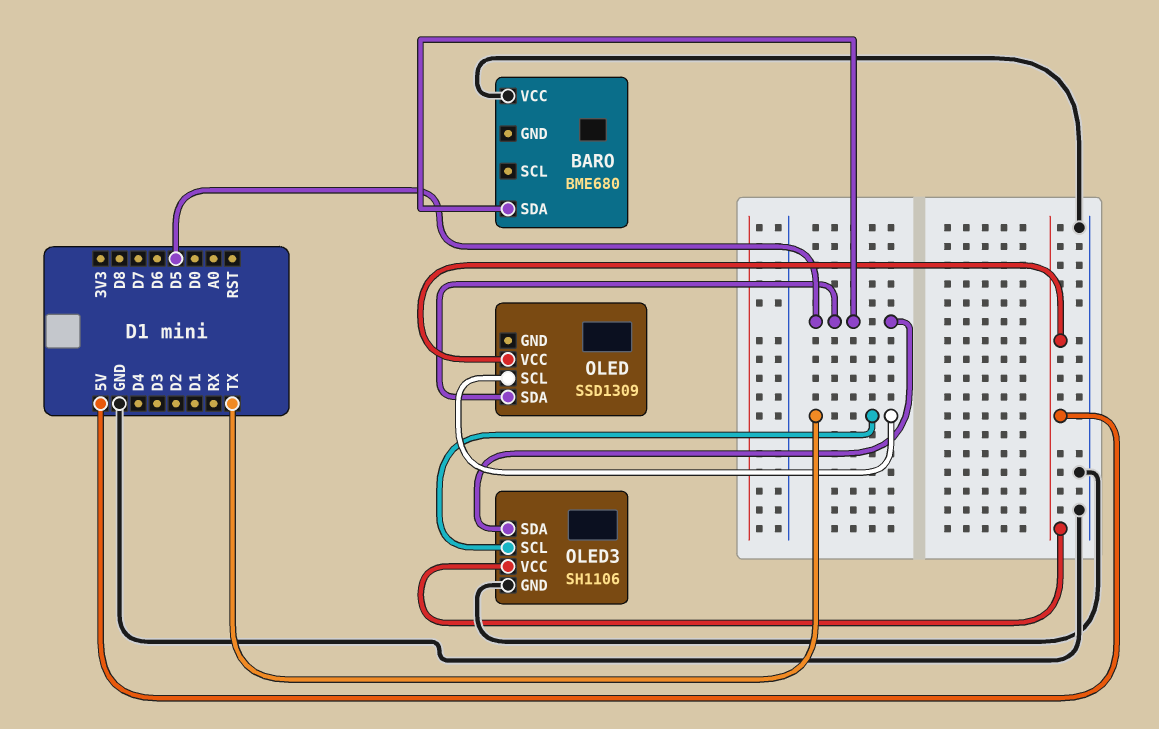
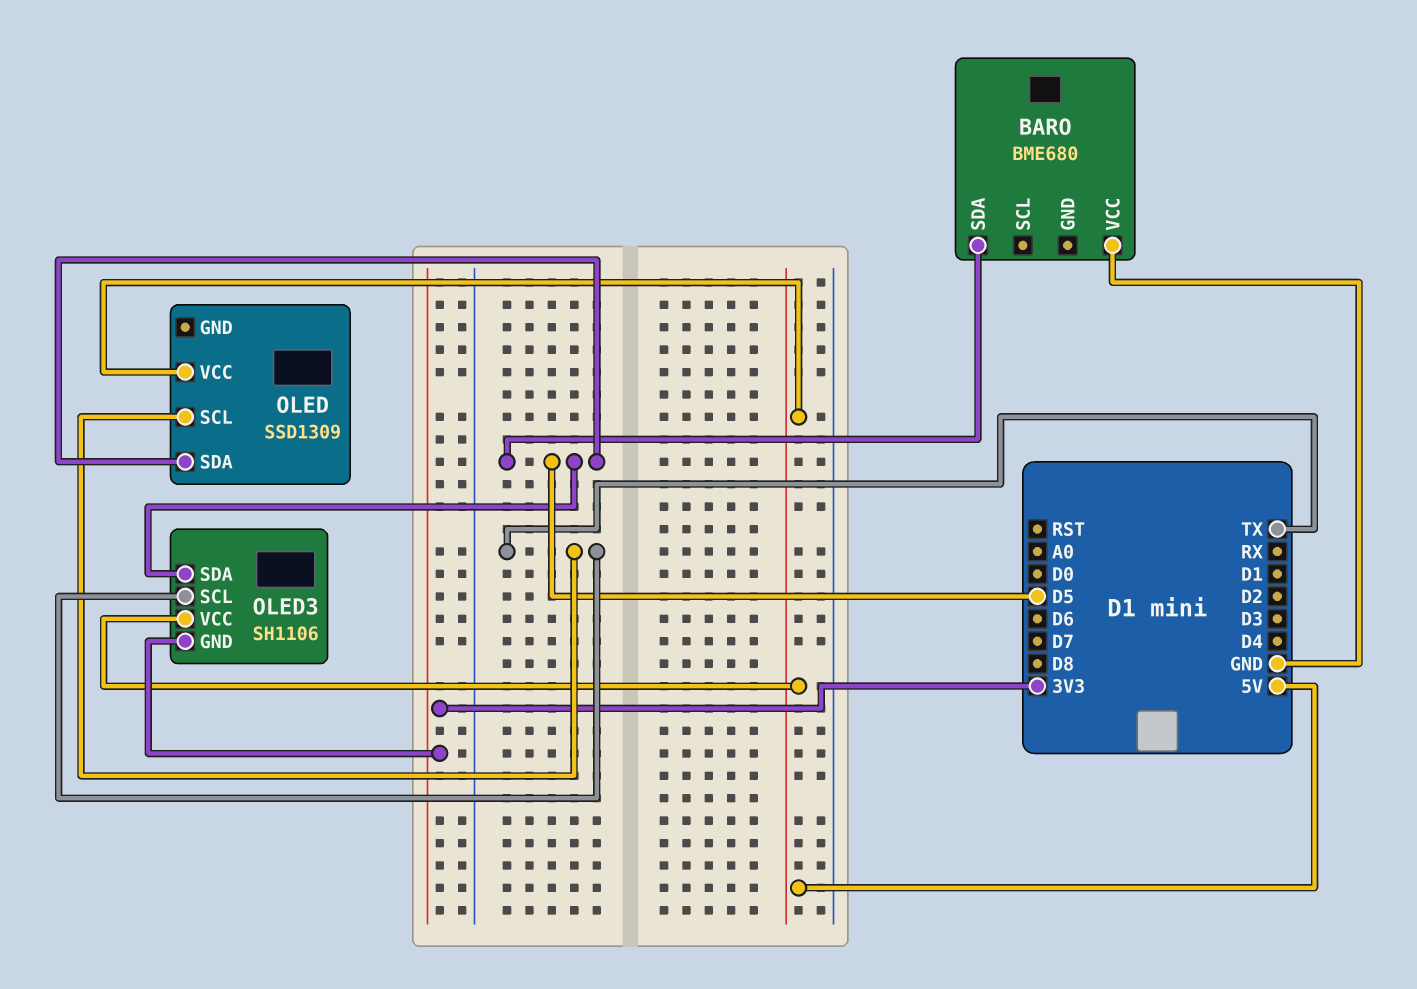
OLED3 pin GND: GND -> 3V3

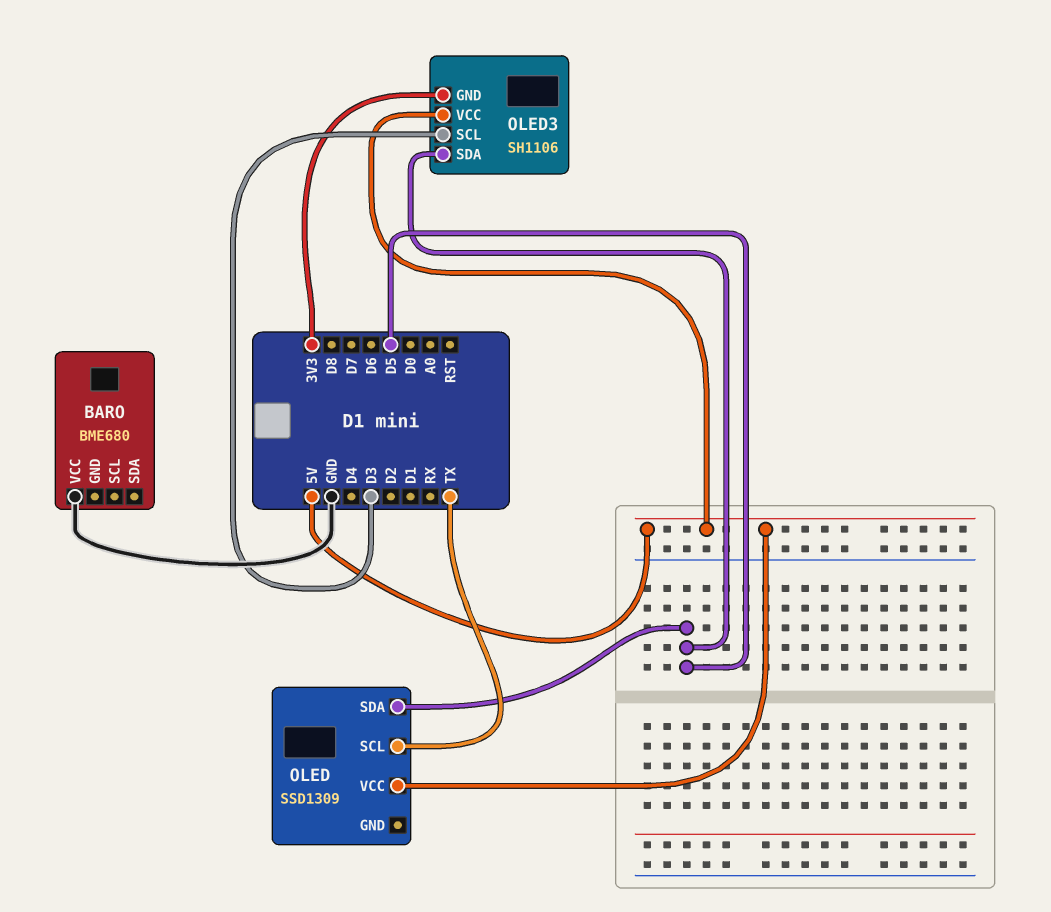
BARO pin SDA: D5 -> none
OLED3 pin SCL: TX -> D3

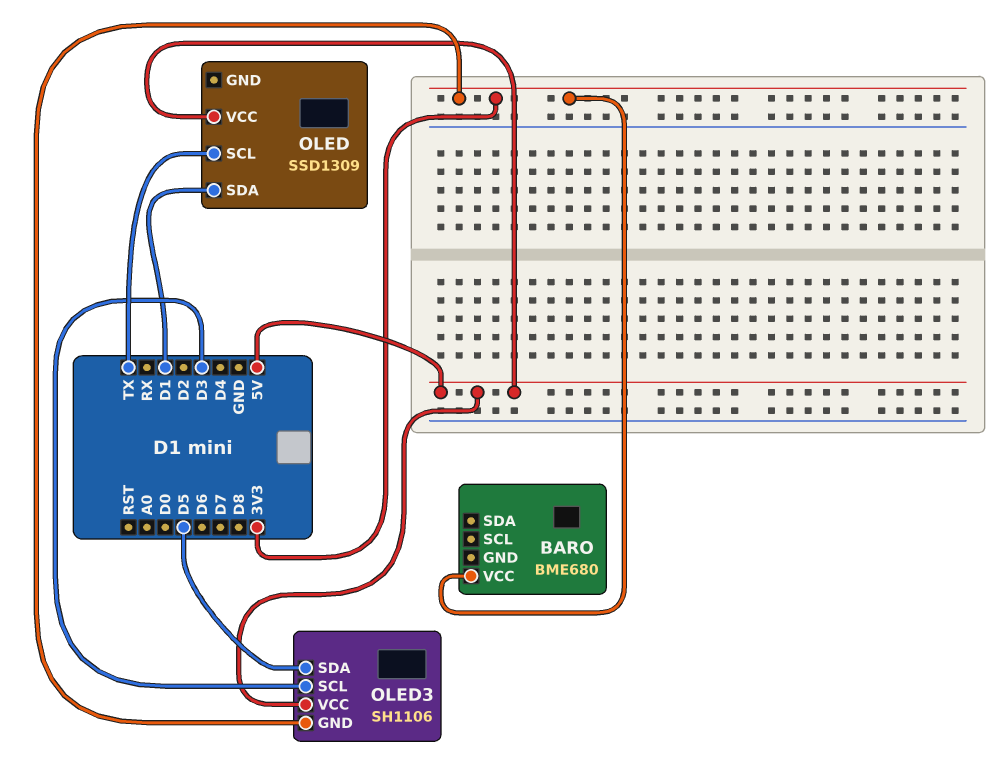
BARO pin VCC: GND -> 3V3
OLED pin SDA: D5 -> D1

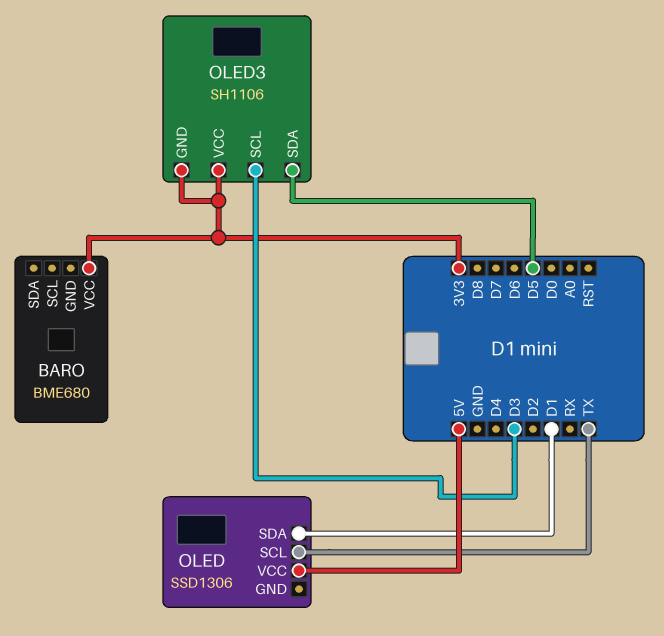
OLED: SSD1309 -> SSD1306
OLED3 pin VCC: 5V -> 3V3

